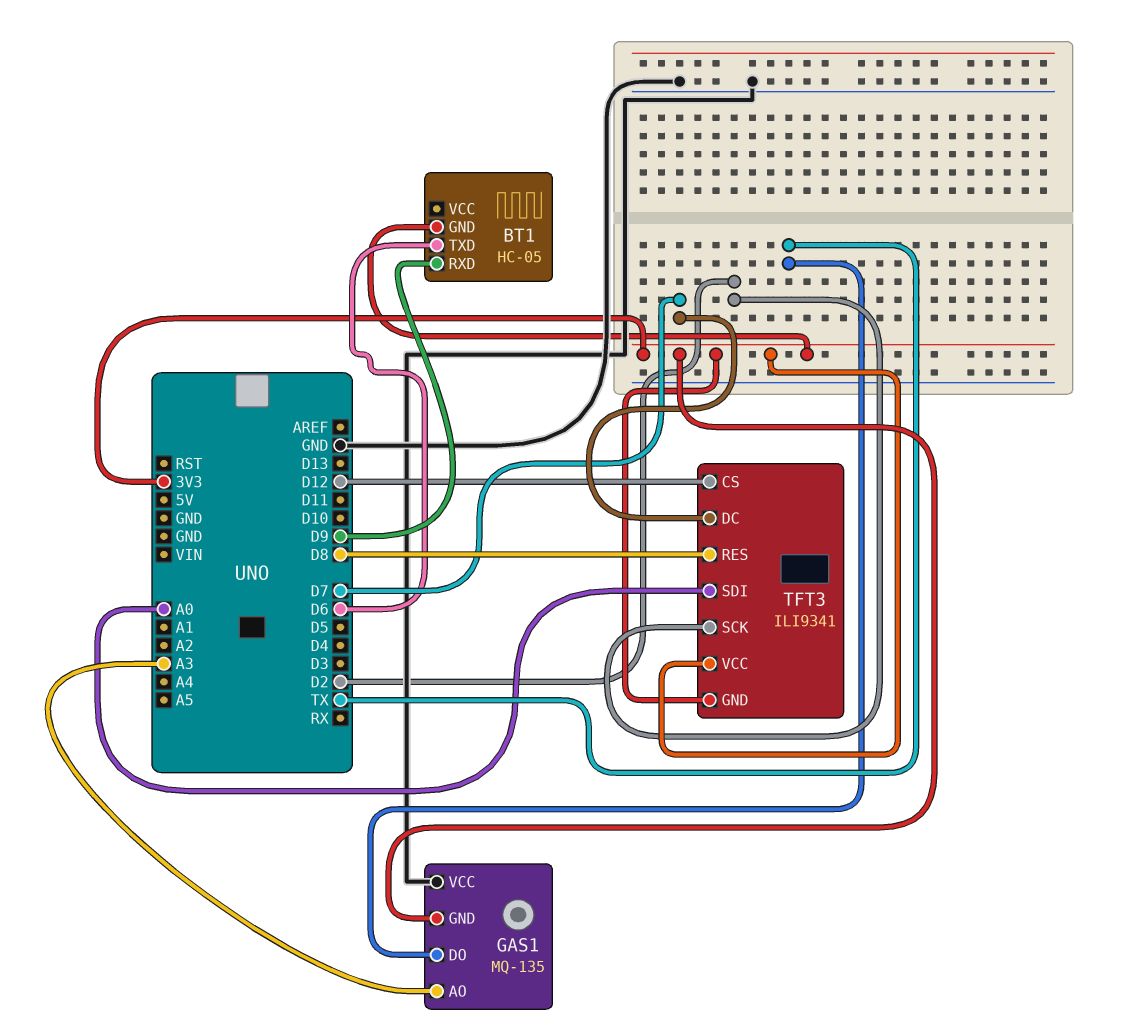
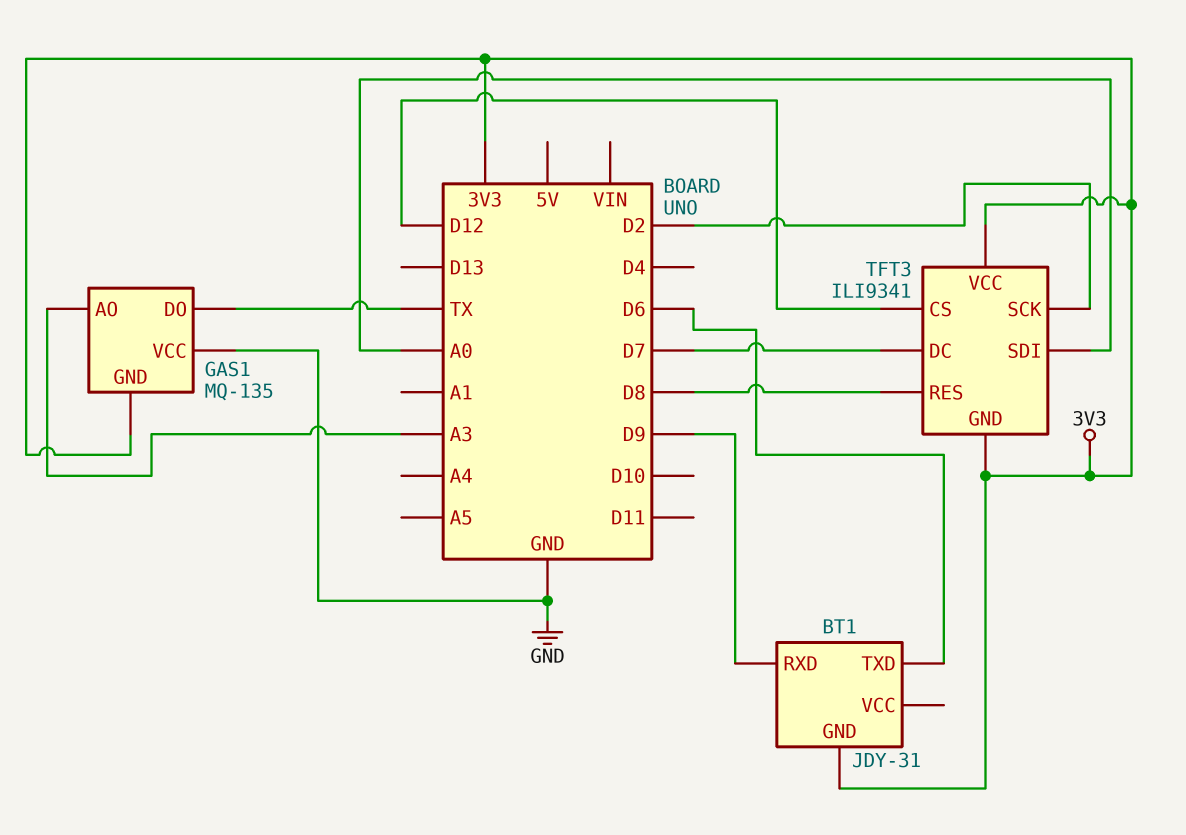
BT1: HC-05 -> JDY-31

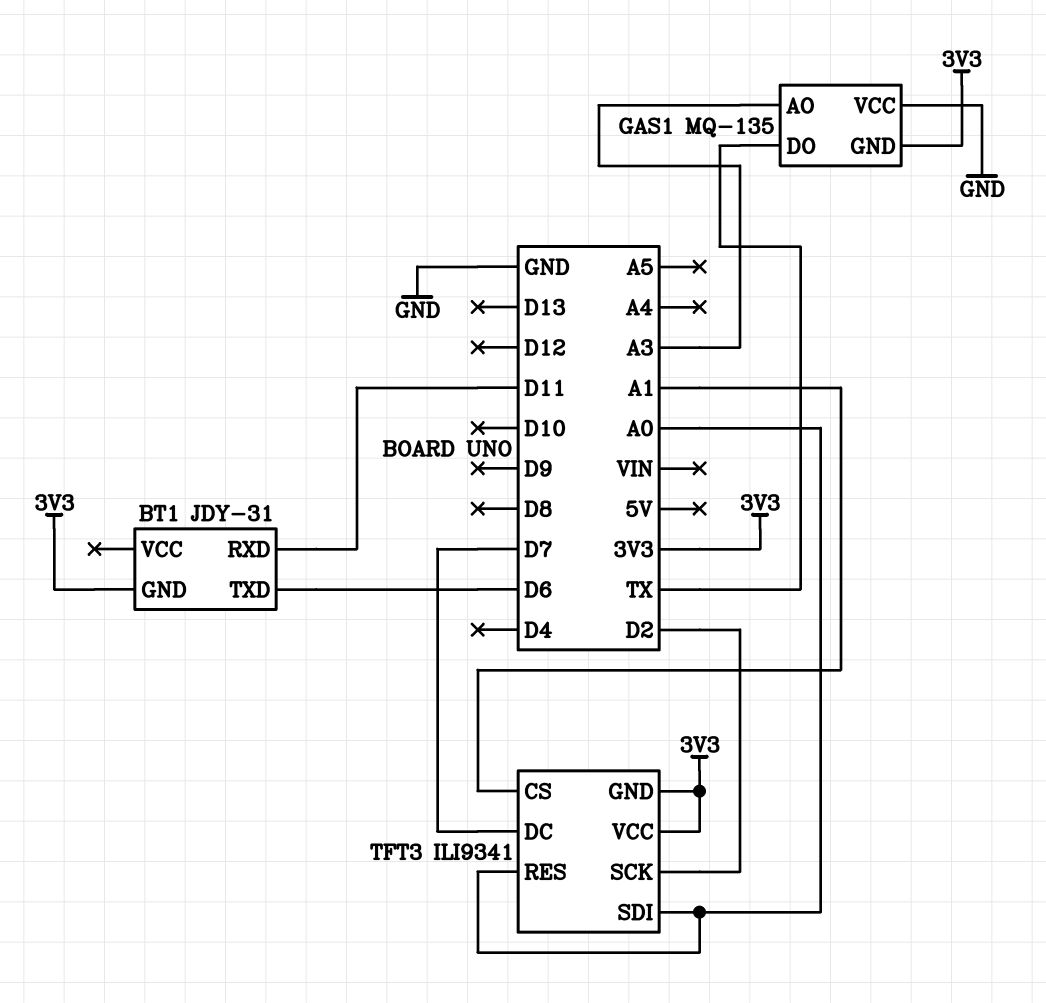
BT1 pin RXD: D9 -> D11
TFT3 pin CS: D12 -> A1
TFT3 pin RES: D8 -> A0

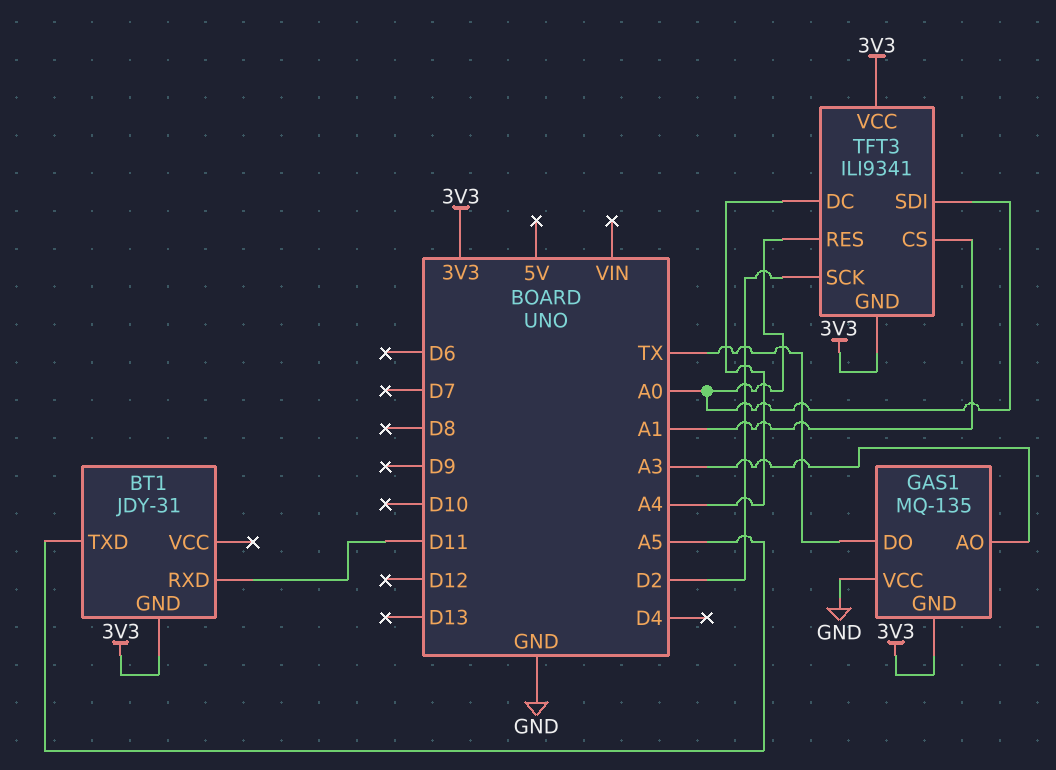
BT1 pin TXD: D6 -> A5
TFT3 pin DC: D7 -> A4

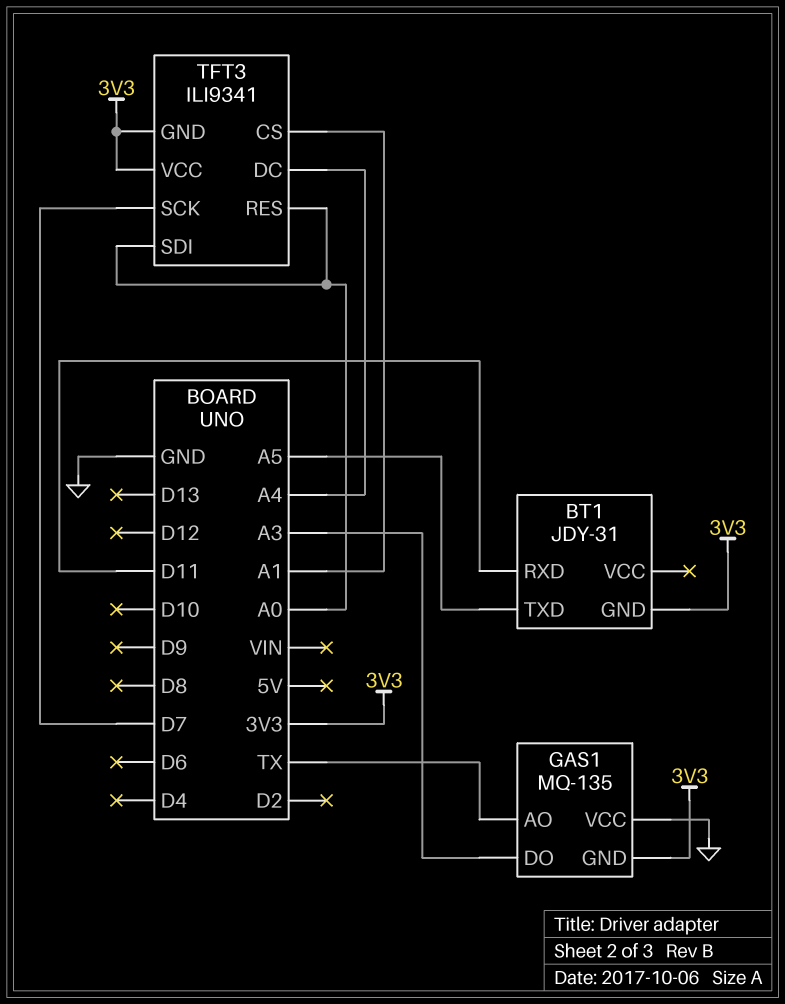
GAS1 pin AO: A3 -> TX
GAS1 pin DO: TX -> A3
TFT3 pin SCK: D2 -> D7

